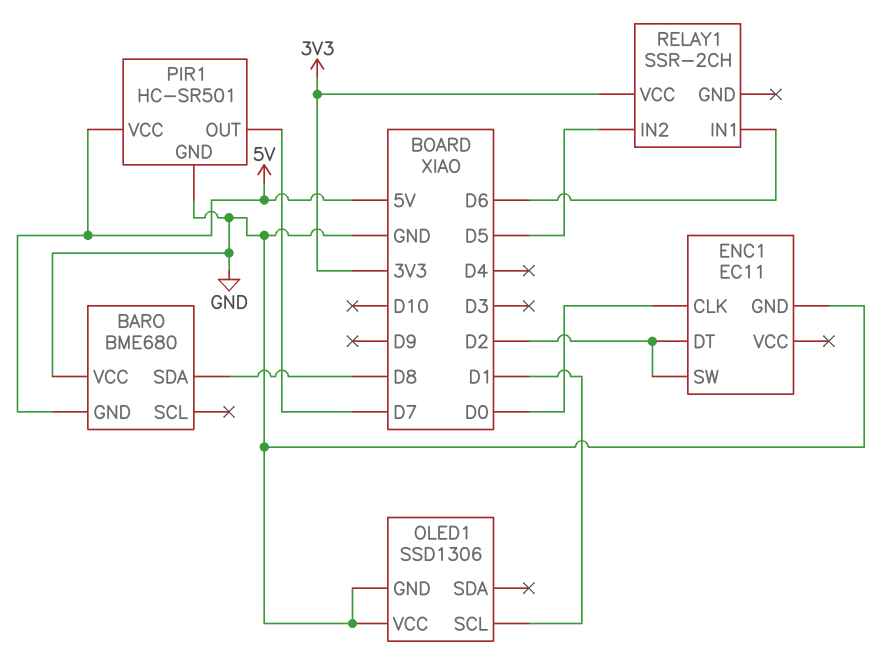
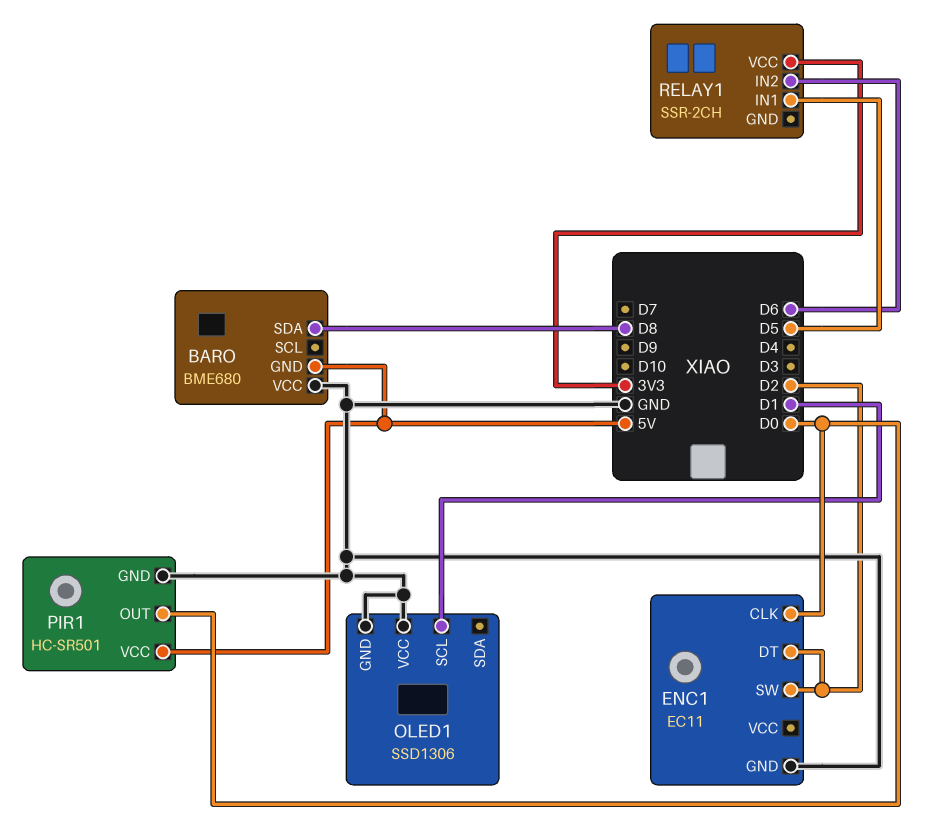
PIR1 pin OUT: D7 -> D0
RELAY1 pin IN1: D6 -> D5
RELAY1 pin IN2: D5 -> D6

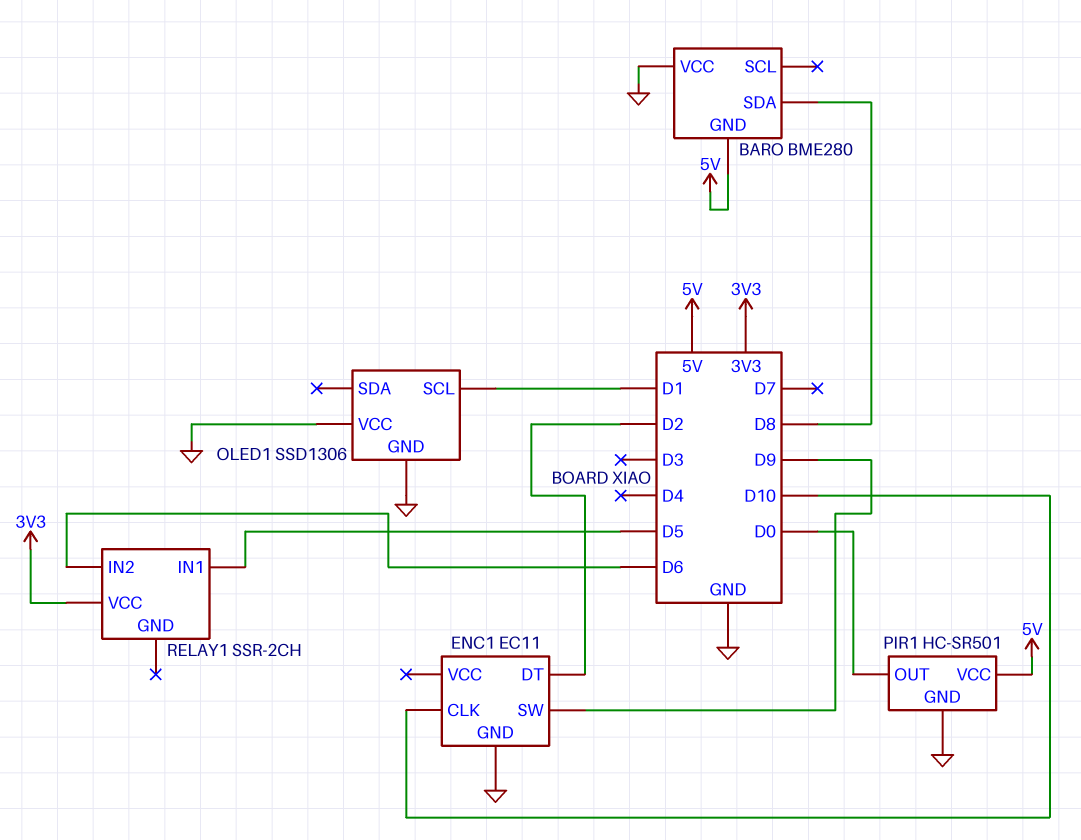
BARO: BME680 -> BME280
ENC1 pin CLK: D0 -> D10
ENC1 pin SW: D2 -> D9

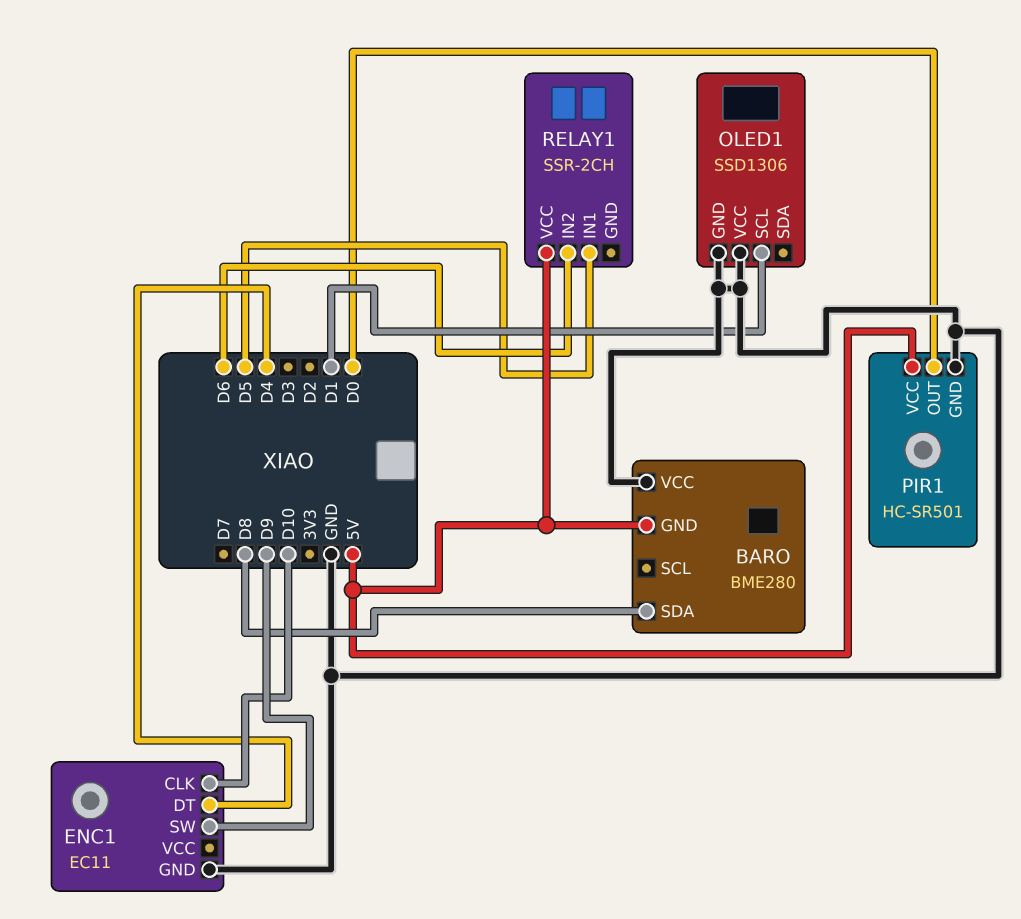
ENC1 pin DT: D2 -> D4
RELAY1 pin VCC: 3V3 -> 5V

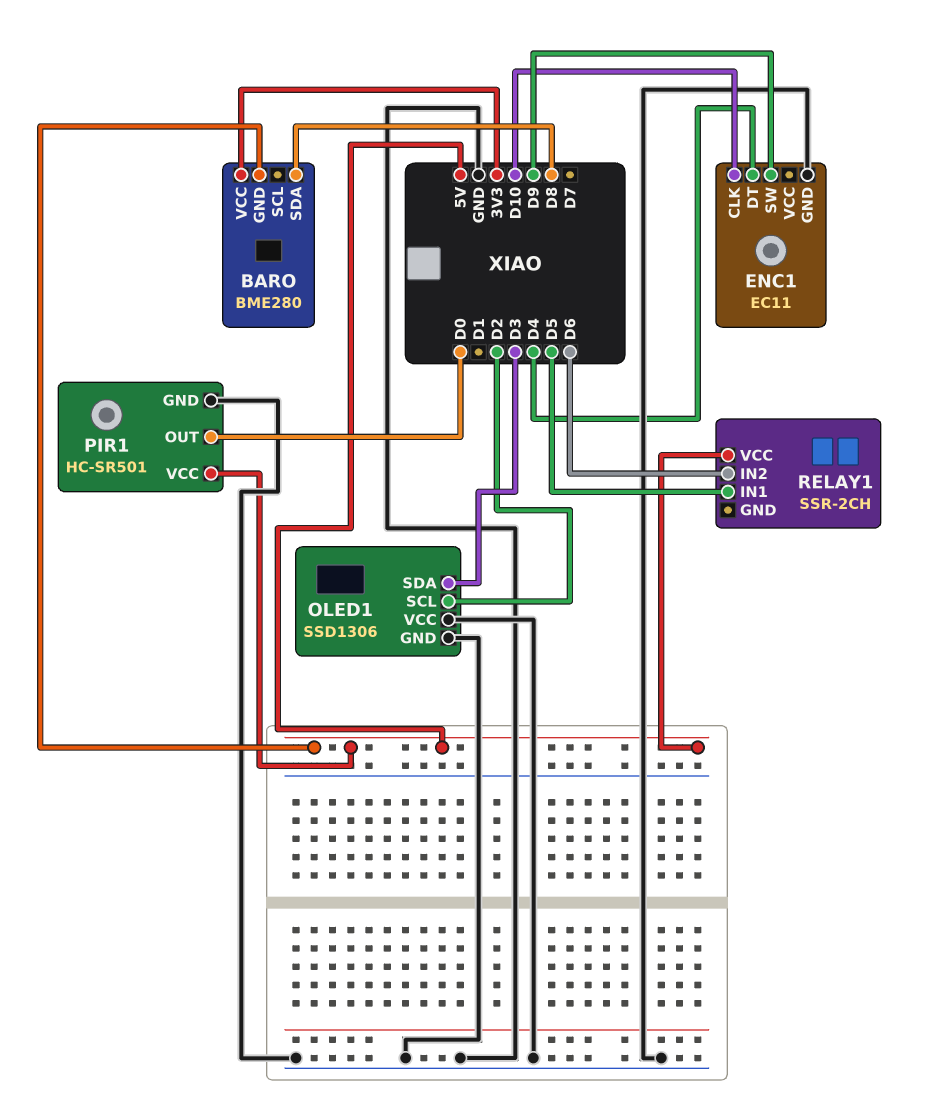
BARO pin VCC: GND -> 3V3
OLED1 pin SCL: D1 -> D2
OLED1 pin SDA: none -> D3

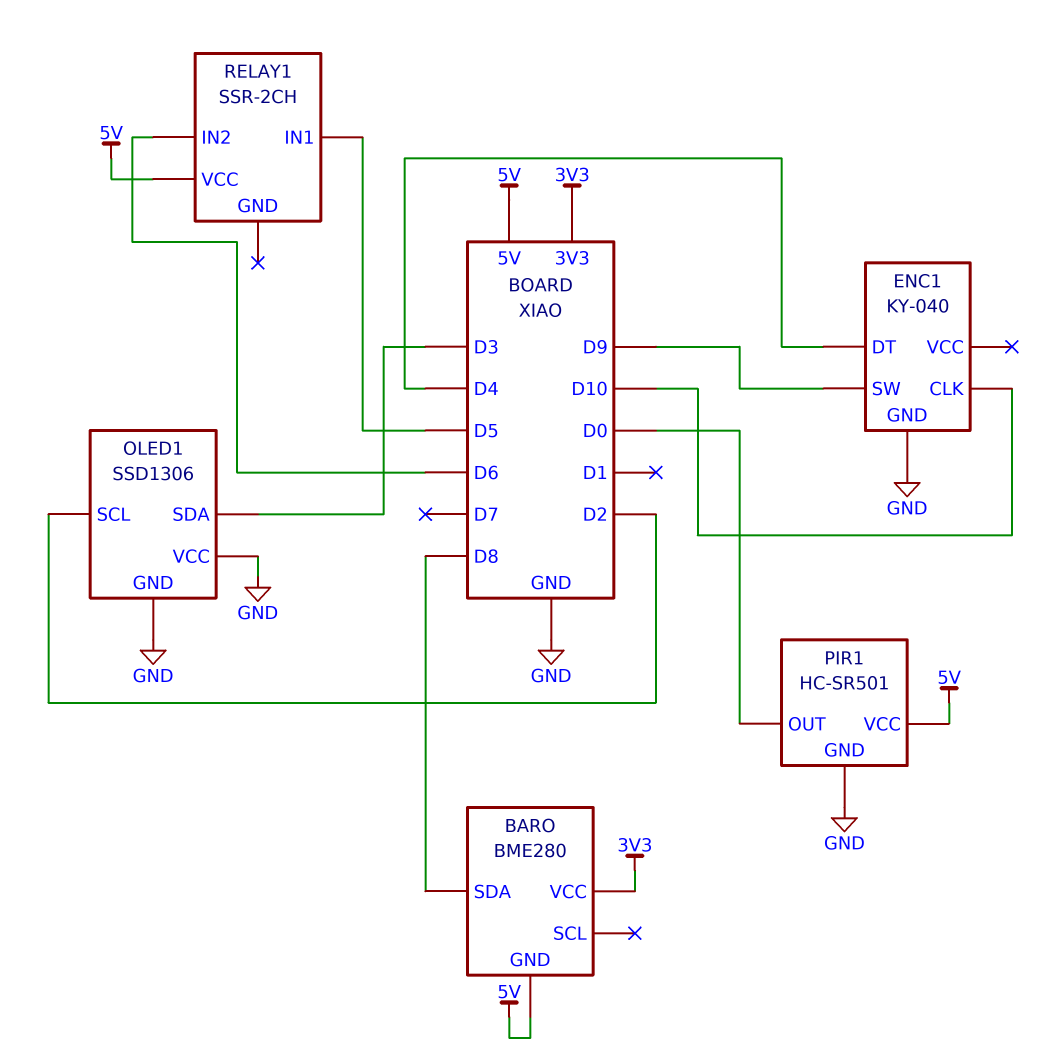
ENC1: EC11 -> KY-040

